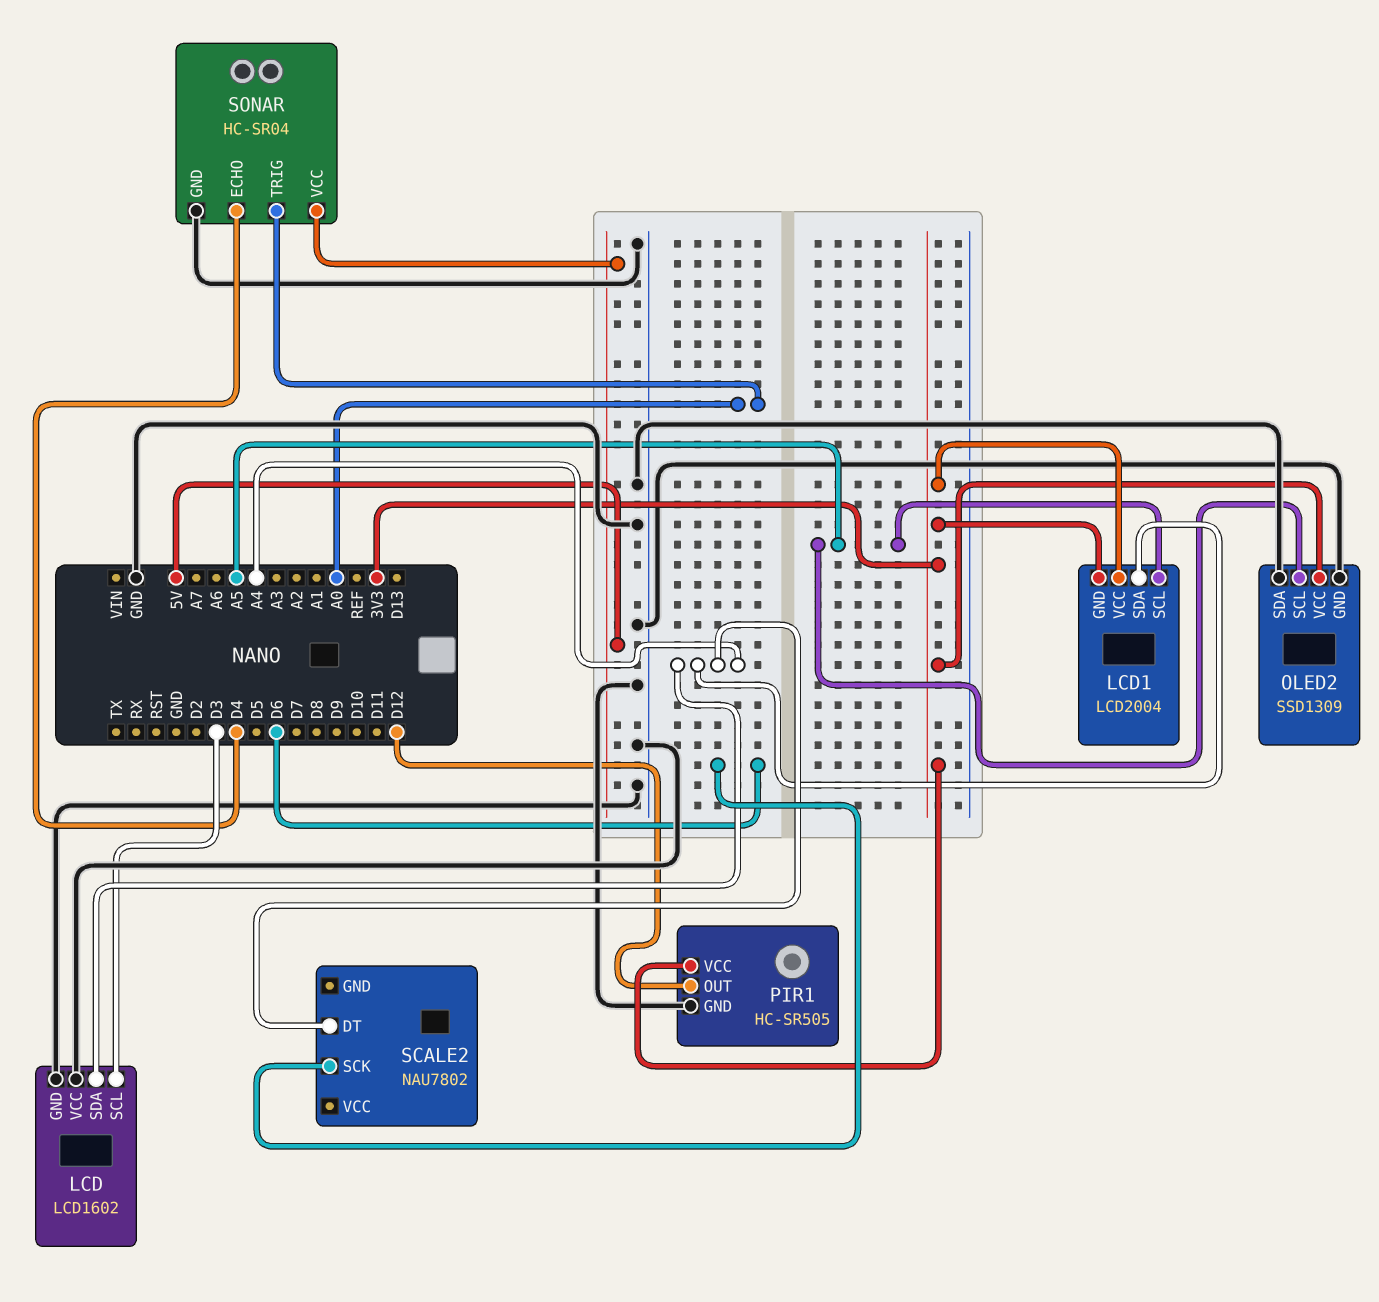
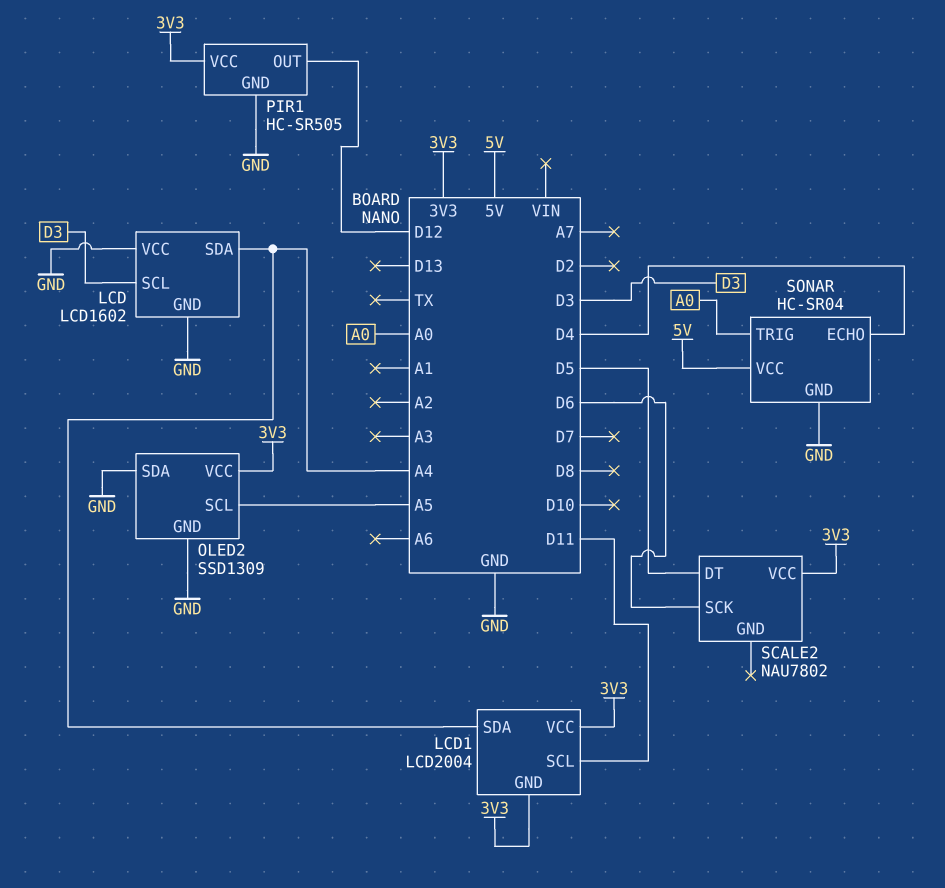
LCD1 pin SCL: A5 -> D11
SCALE2 pin DT: A4 -> D5
SCALE2 pin VCC: none -> 3V3

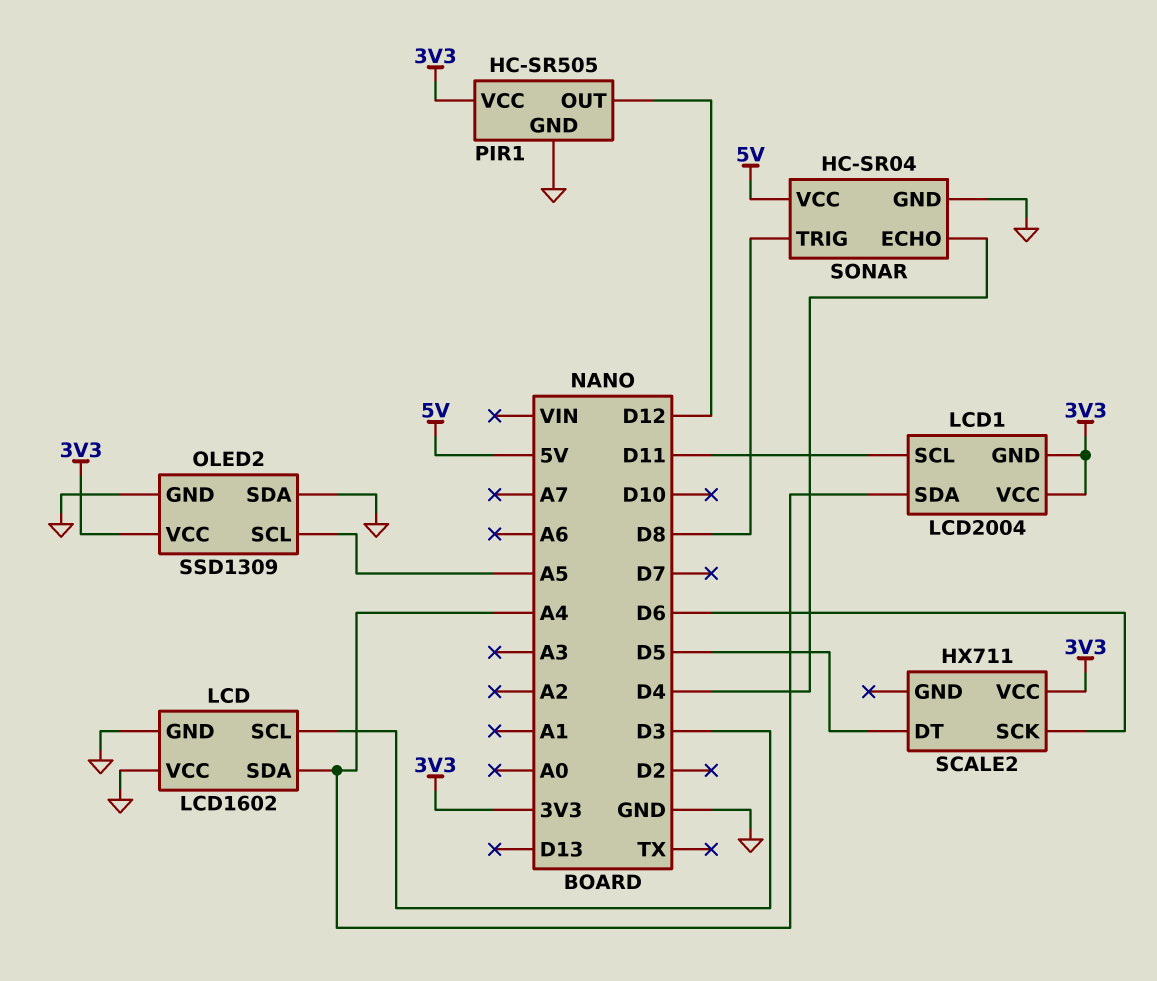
SCALE2: NAU7802 -> HX711
SONAR pin TRIG: A0 -> D8

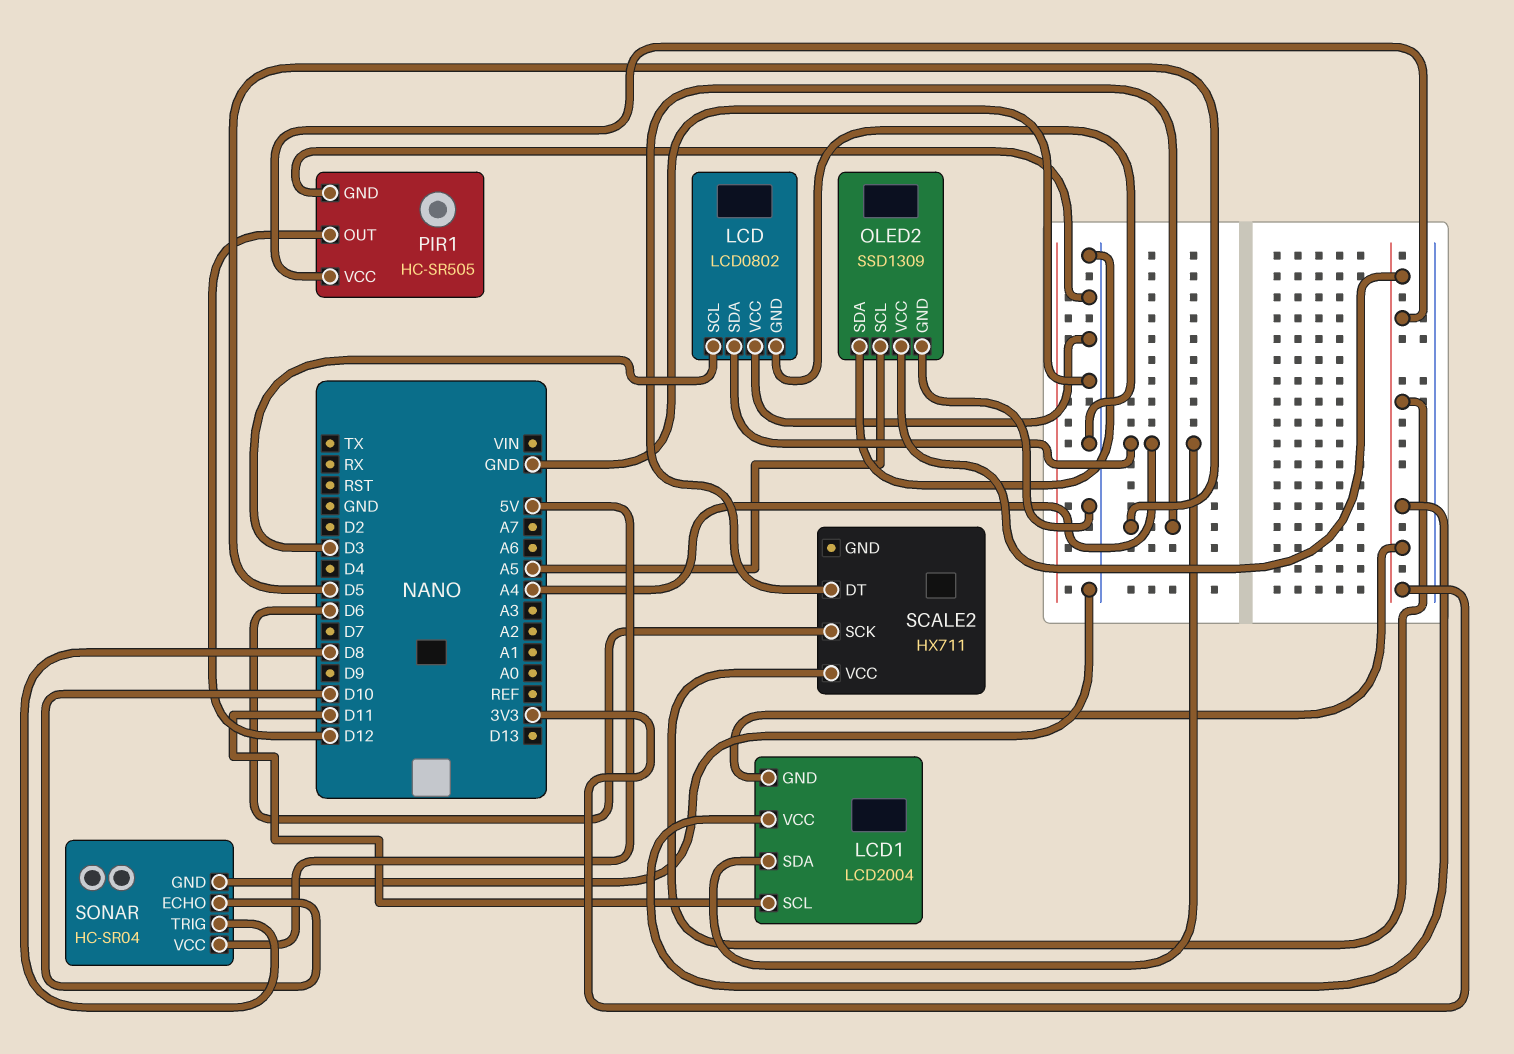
LCD: LCD1602 -> LCD0802
SONAR pin ECHO: D4 -> D10

